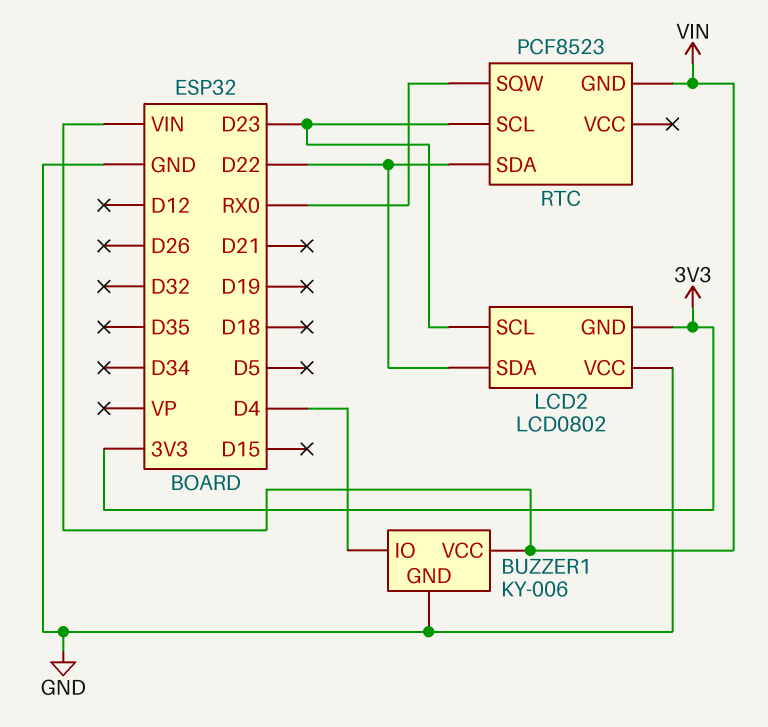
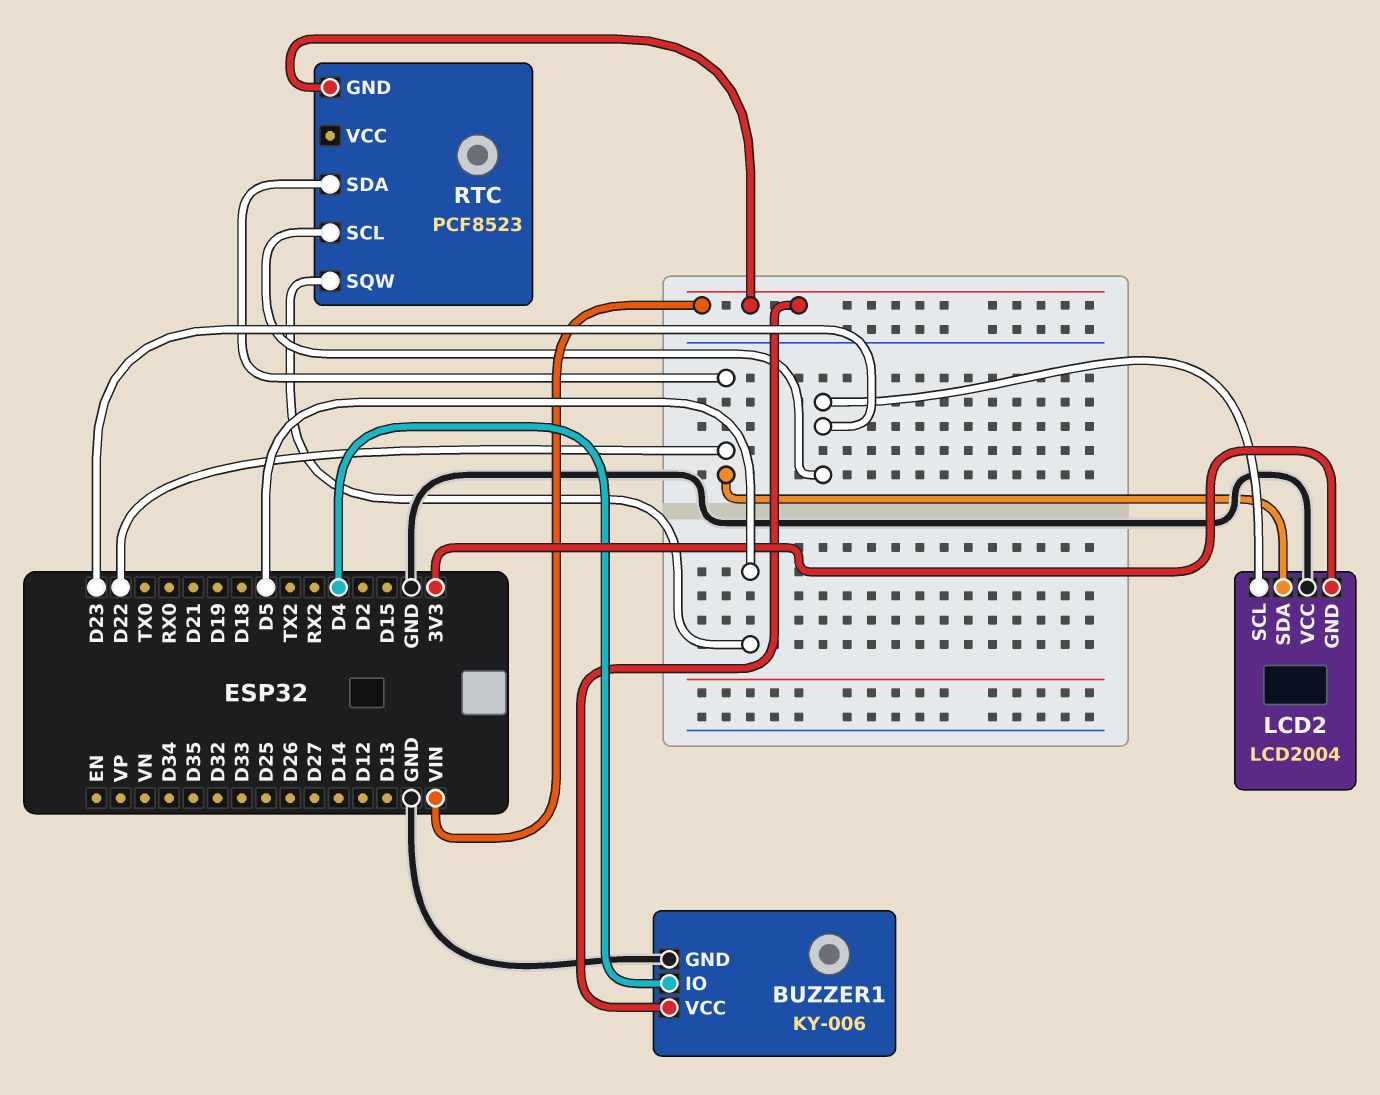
LCD2: LCD0802 -> LCD2004
RTC pin SQW: RX0 -> D5

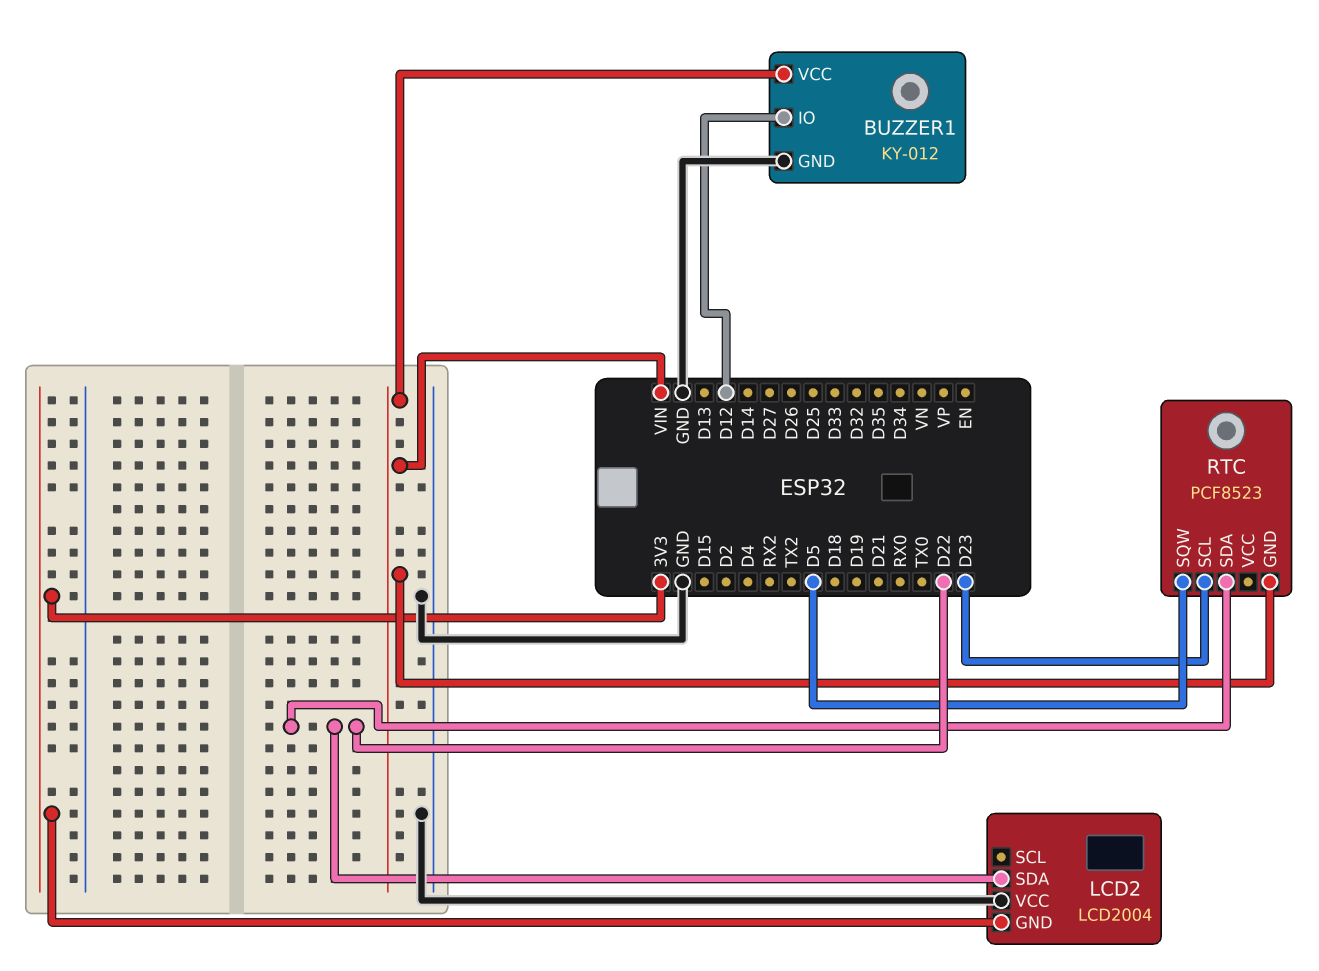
BUZZER1: KY-006 -> KY-012
BUZZER1 pin IO: D4 -> D12
LCD2 pin SCL: D23 -> none

